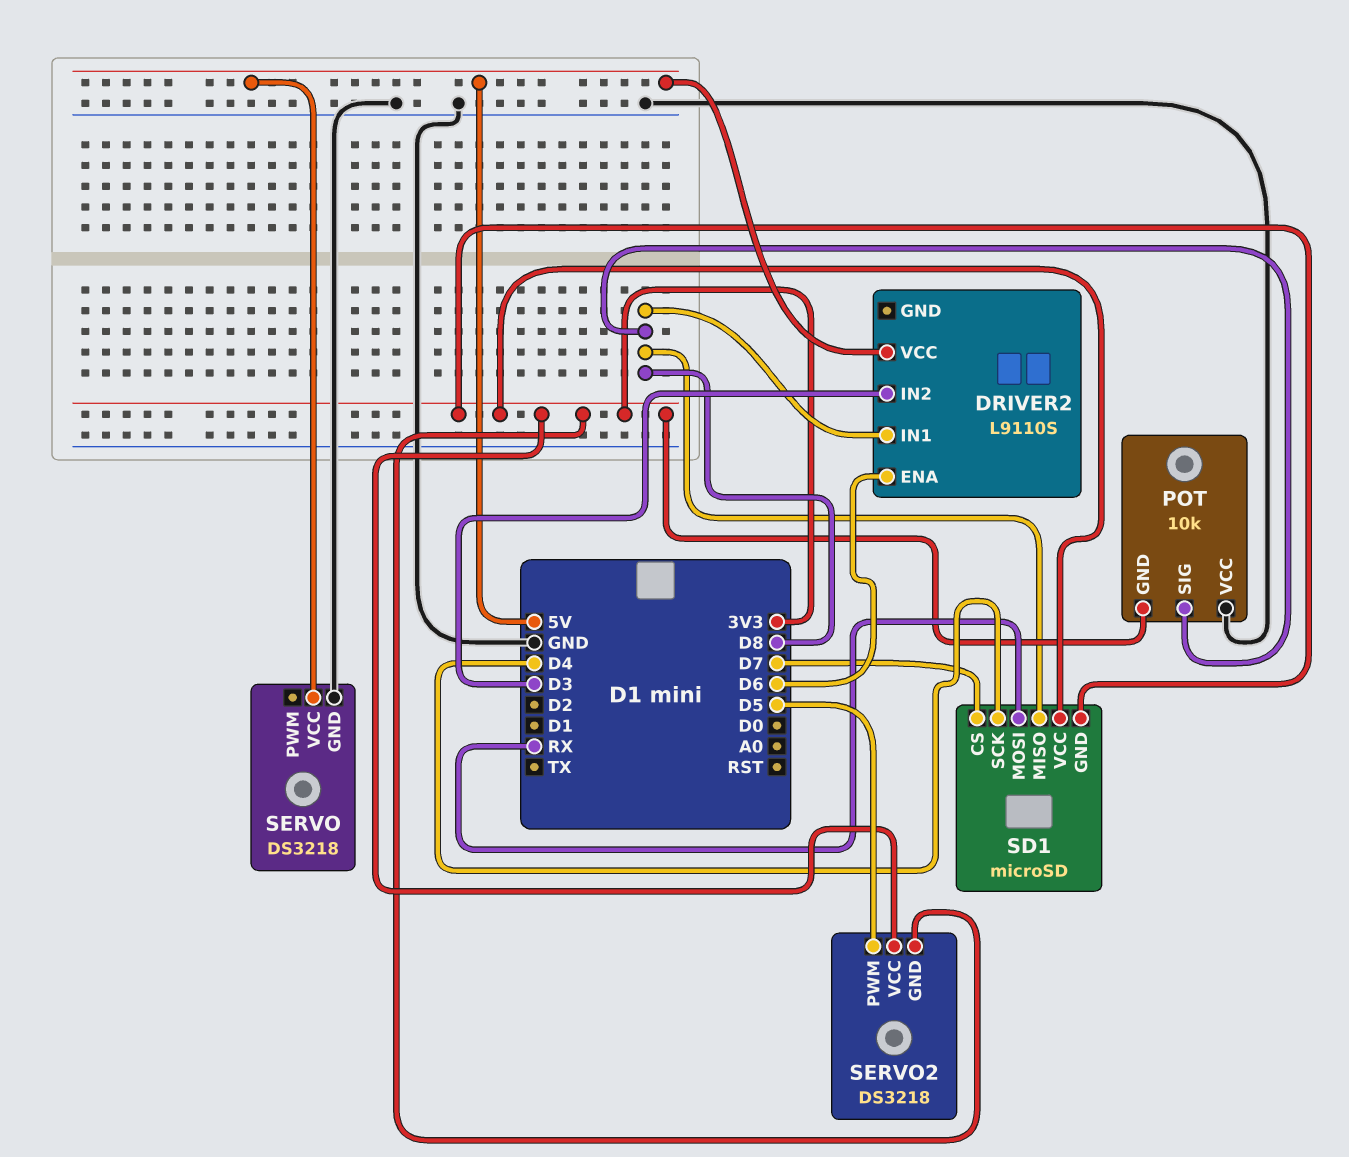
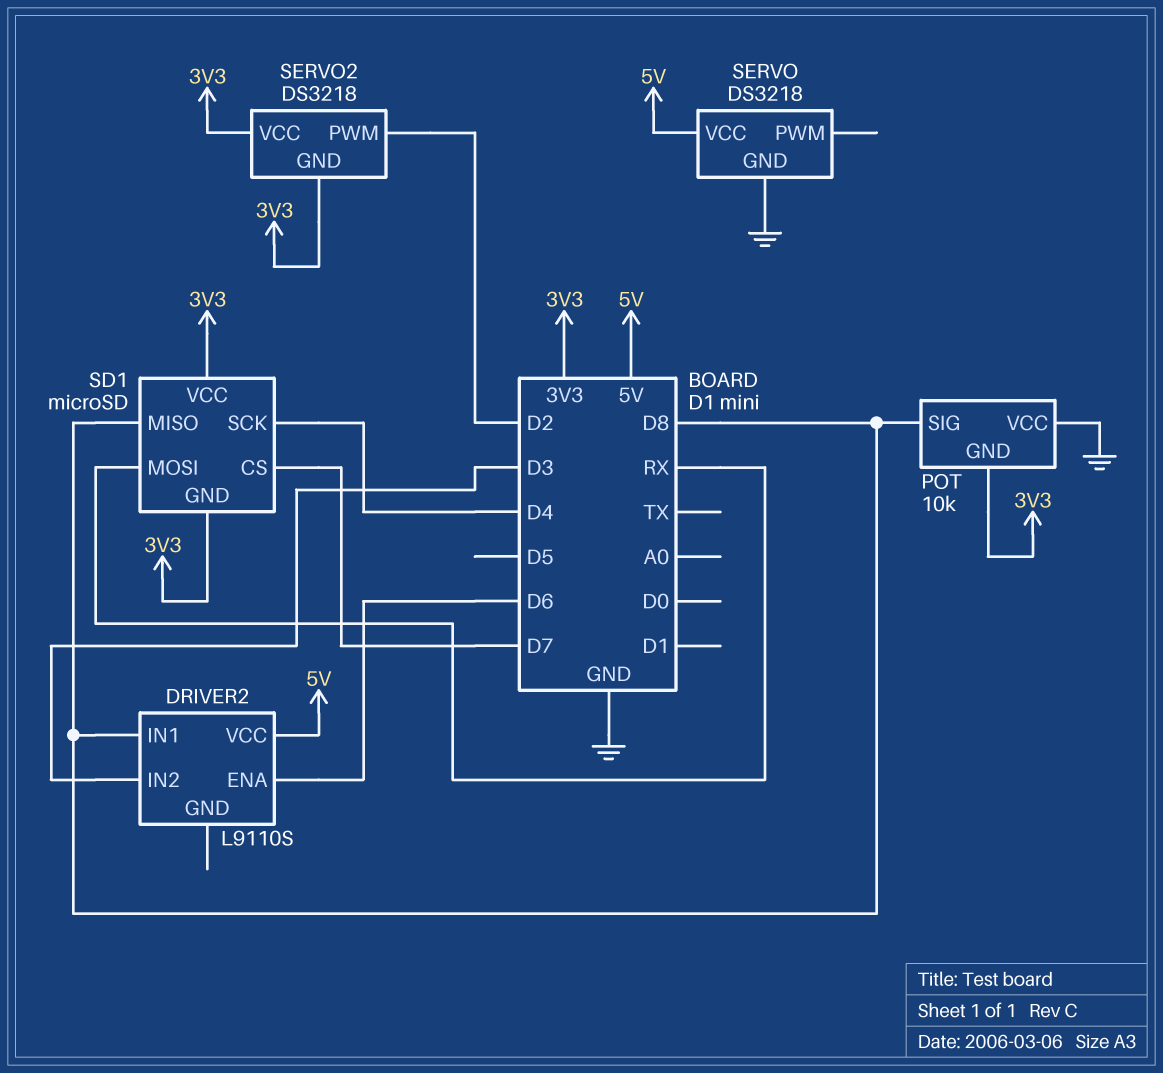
SERVO2 pin PWM: D5 -> D2

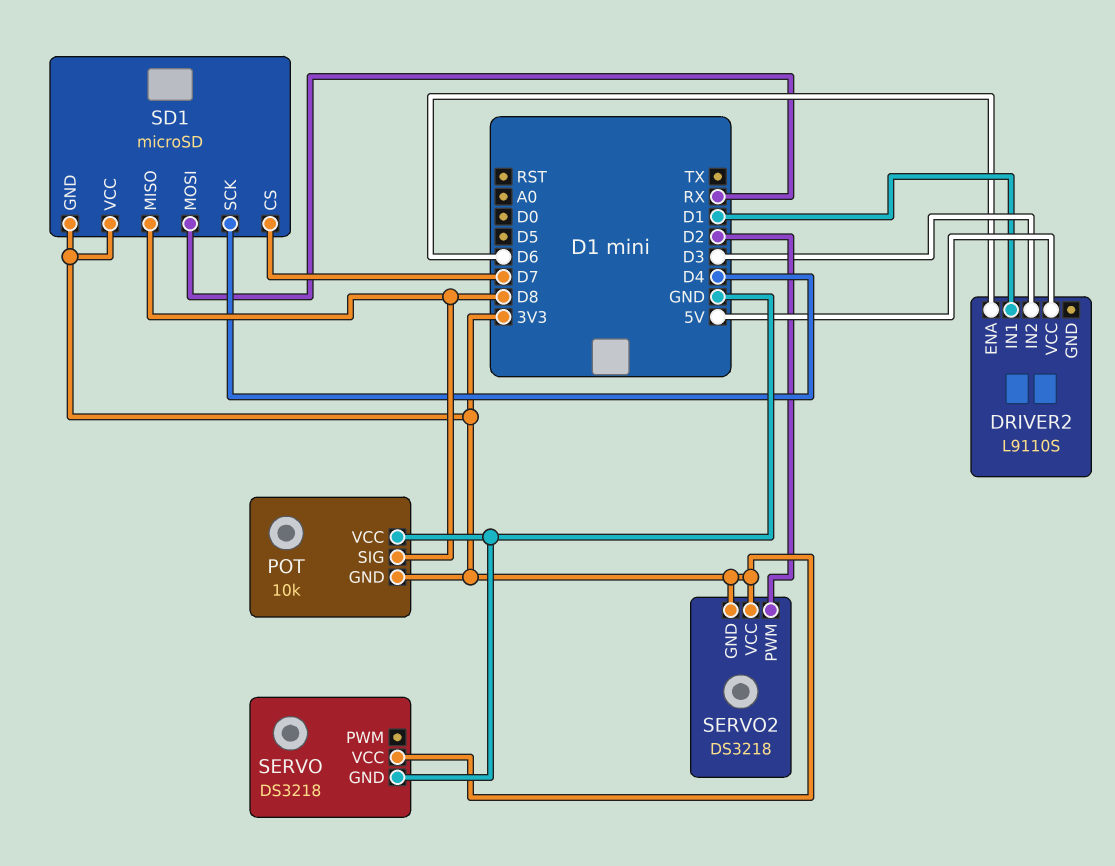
DRIVER2 pin IN1: D8 -> D1
SERVO pin VCC: 5V -> 3V3

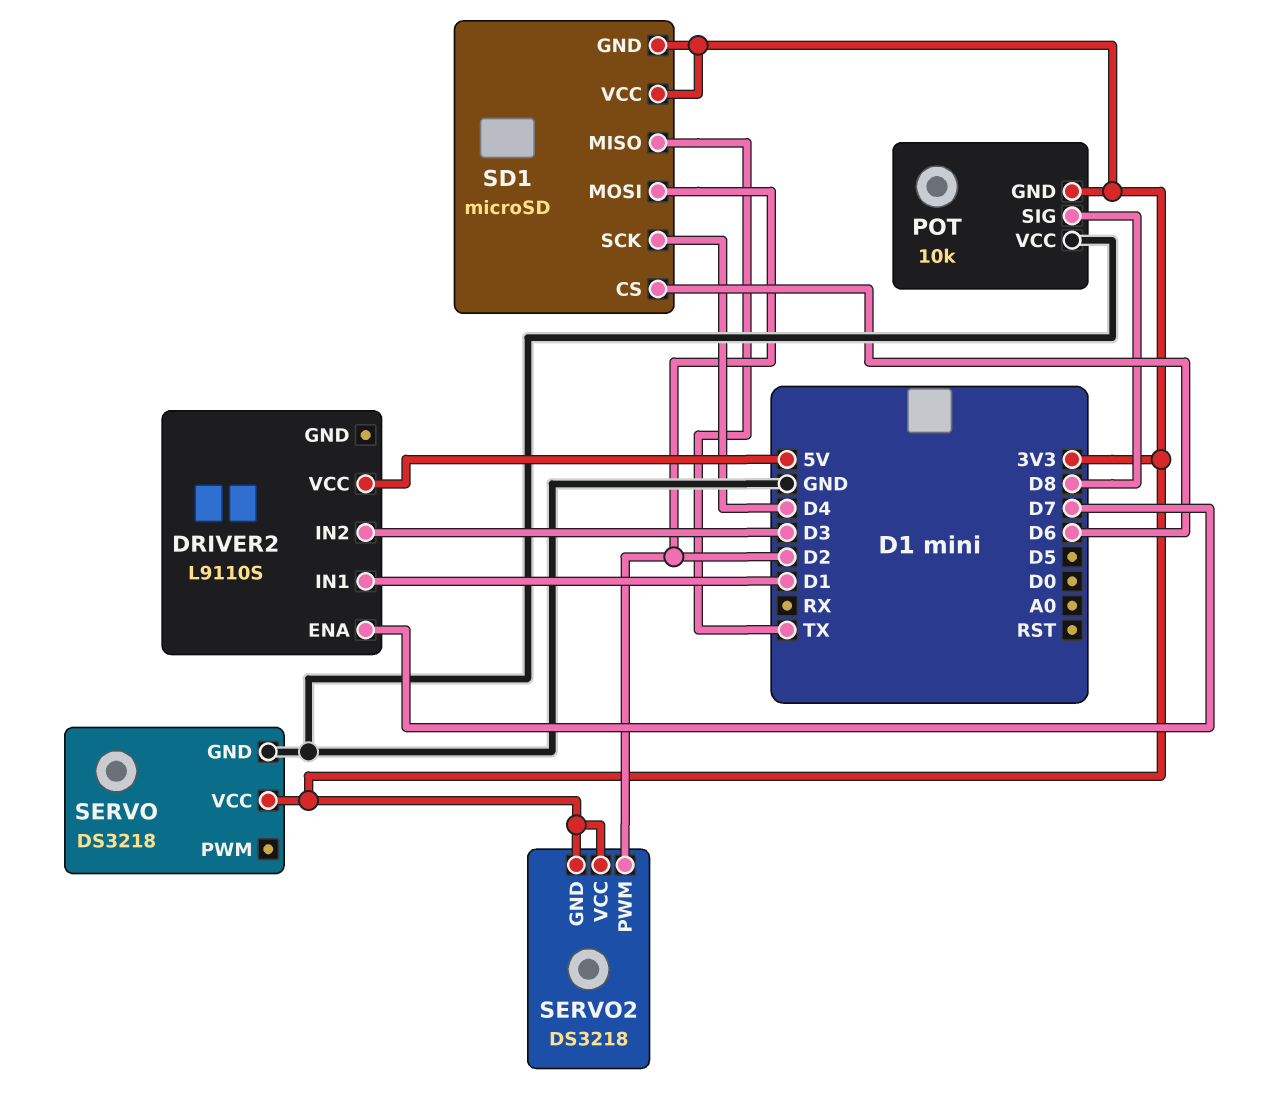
DRIVER2 pin ENA: D6 -> D7
SD1 pin CS: D7 -> D6
SD1 pin MISO: D8 -> TX
SD1 pin MOSI: RX -> D2

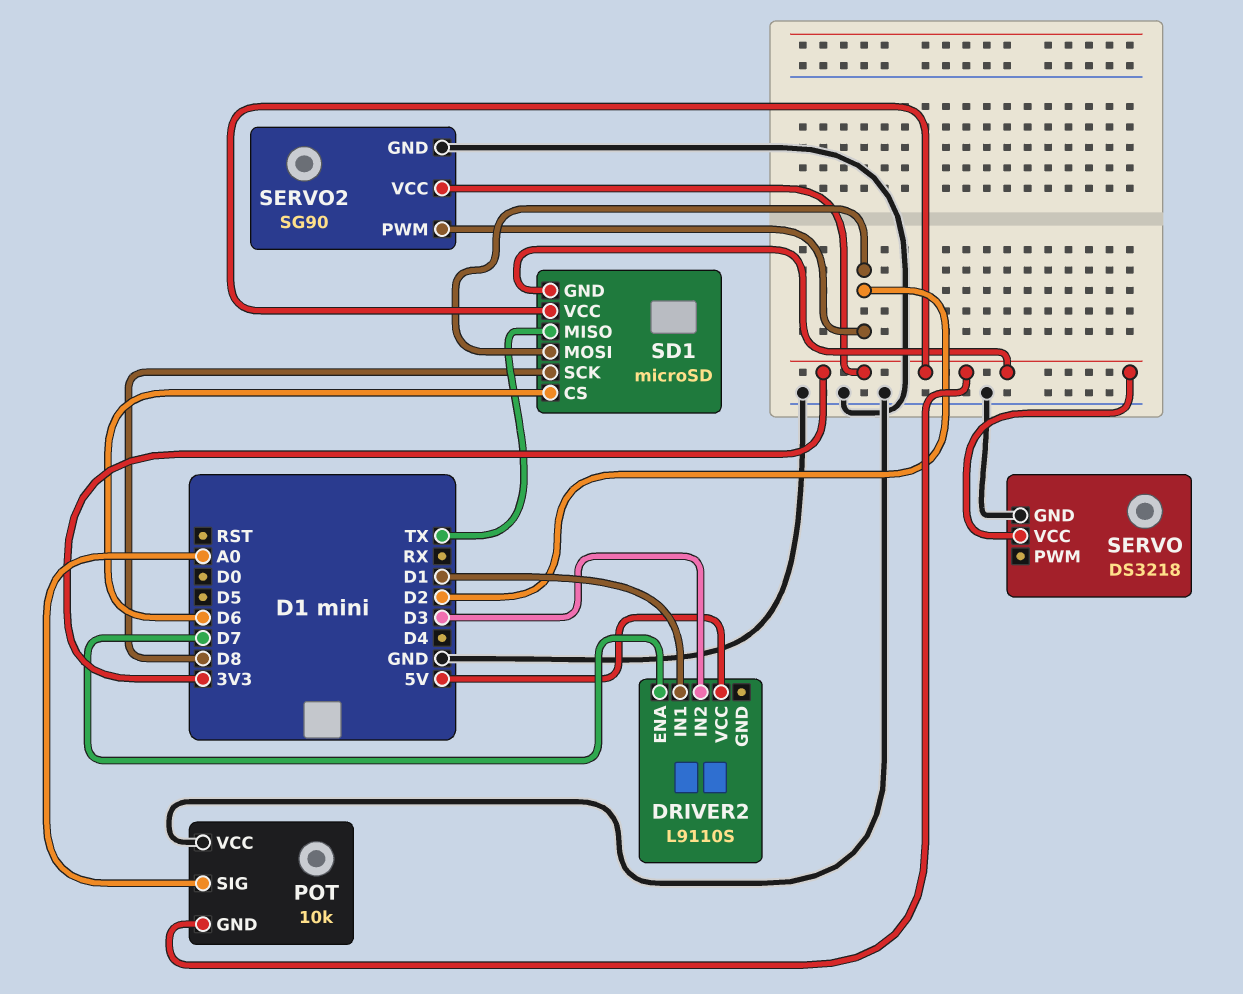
POT pin SIG: D8 -> A0
SD1 pin SCK: D4 -> D8
SERVO2: DS3218 -> SG90
SERVO2 pin GND: 3V3 -> GND

